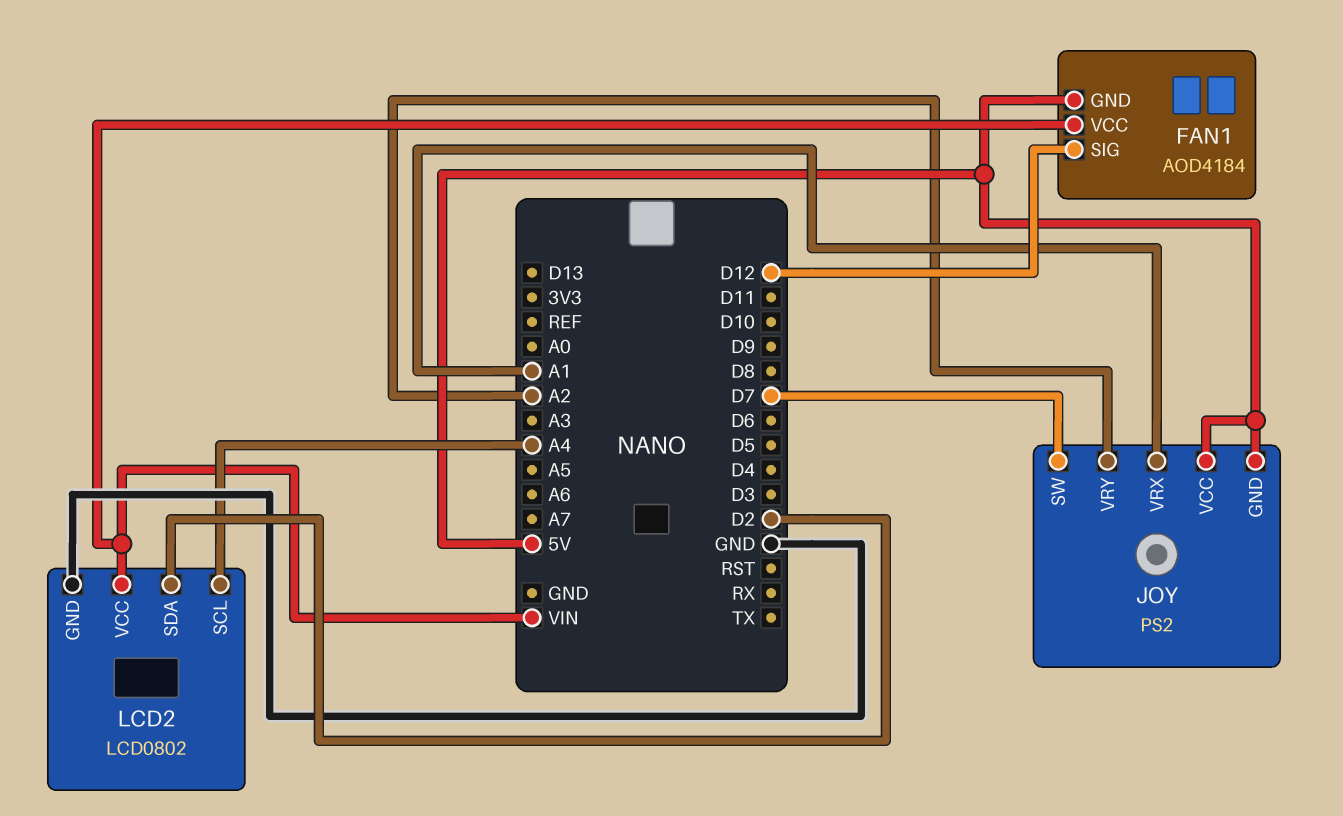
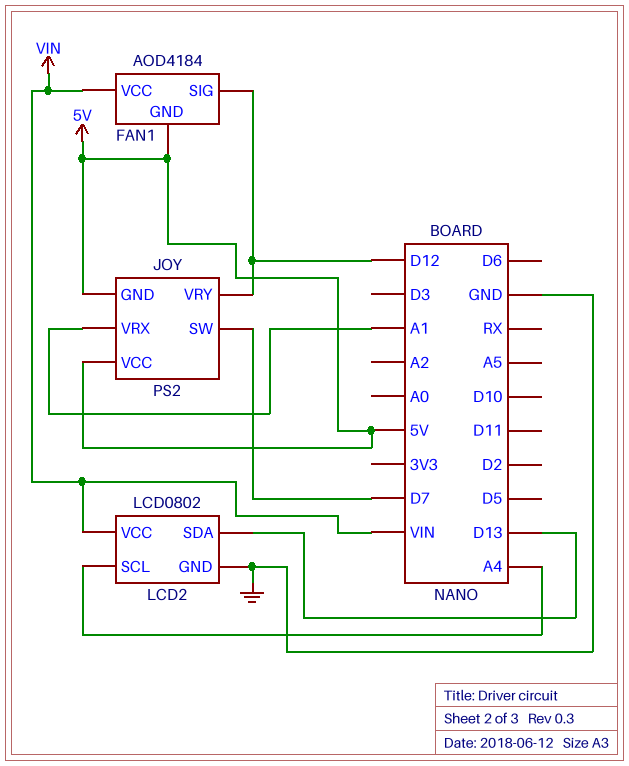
JOY pin VRY: A2 -> D12
LCD2 pin SDA: D2 -> D13

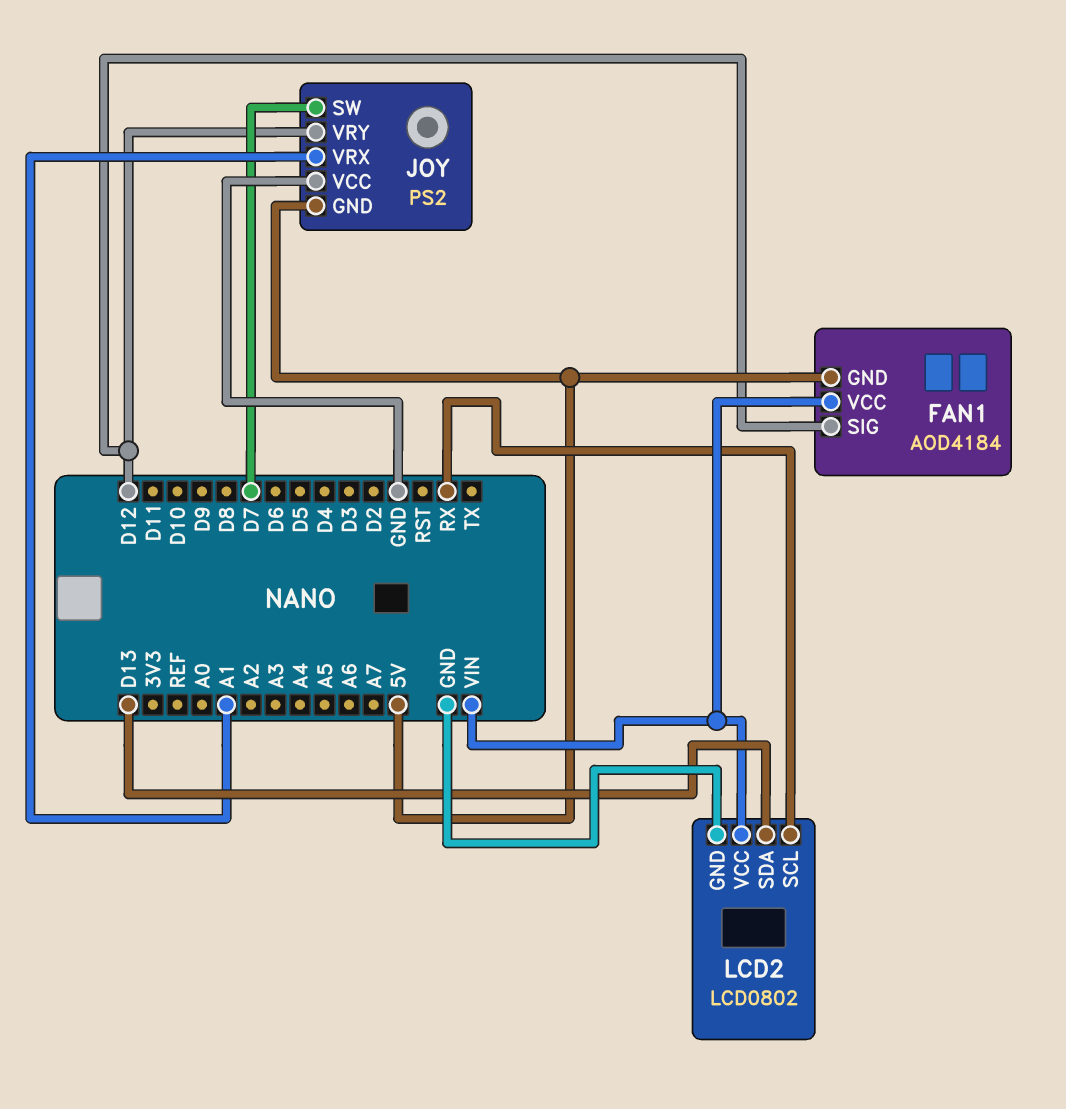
JOY pin VCC: 5V -> GND
LCD2 pin SCL: A4 -> RX

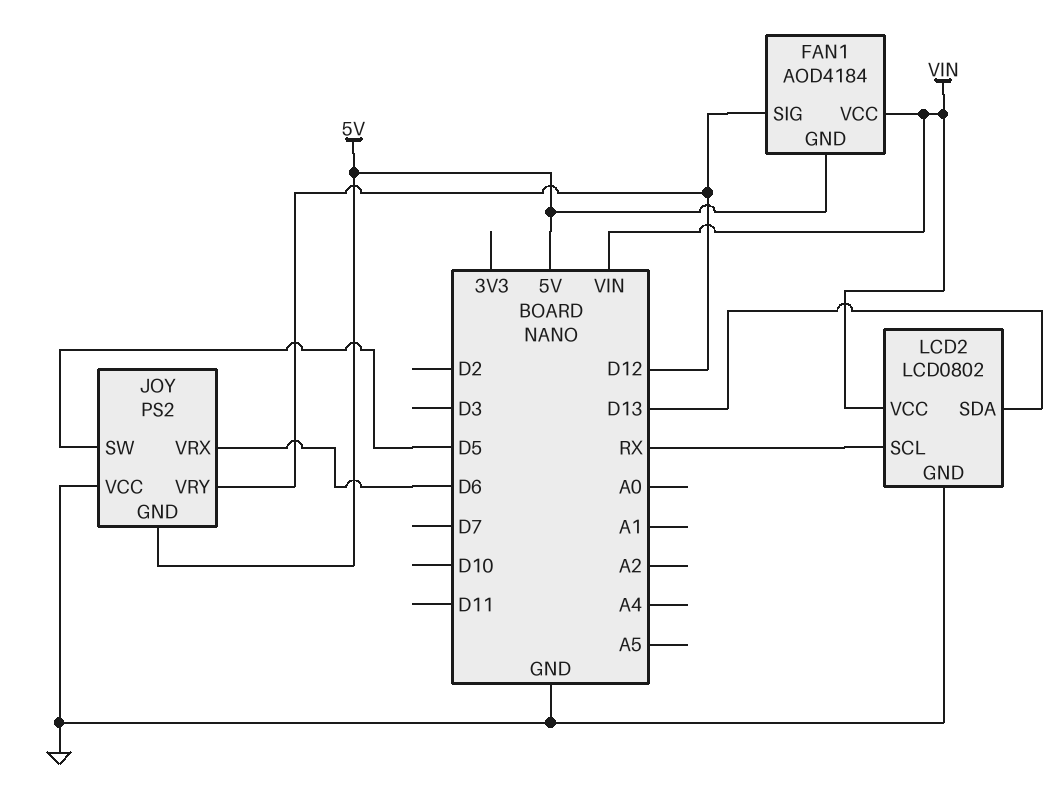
JOY pin SW: D7 -> D5
JOY pin VRX: A1 -> D6

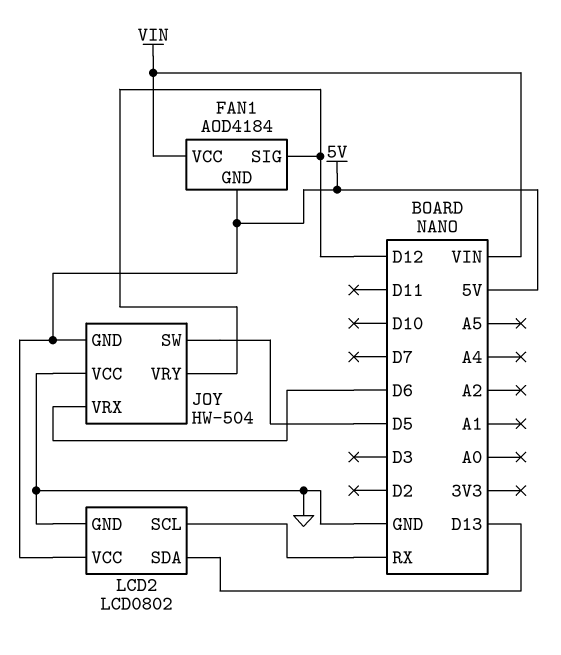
JOY: PS2 -> HW-504
LCD2 pin VCC: VIN -> 5V

